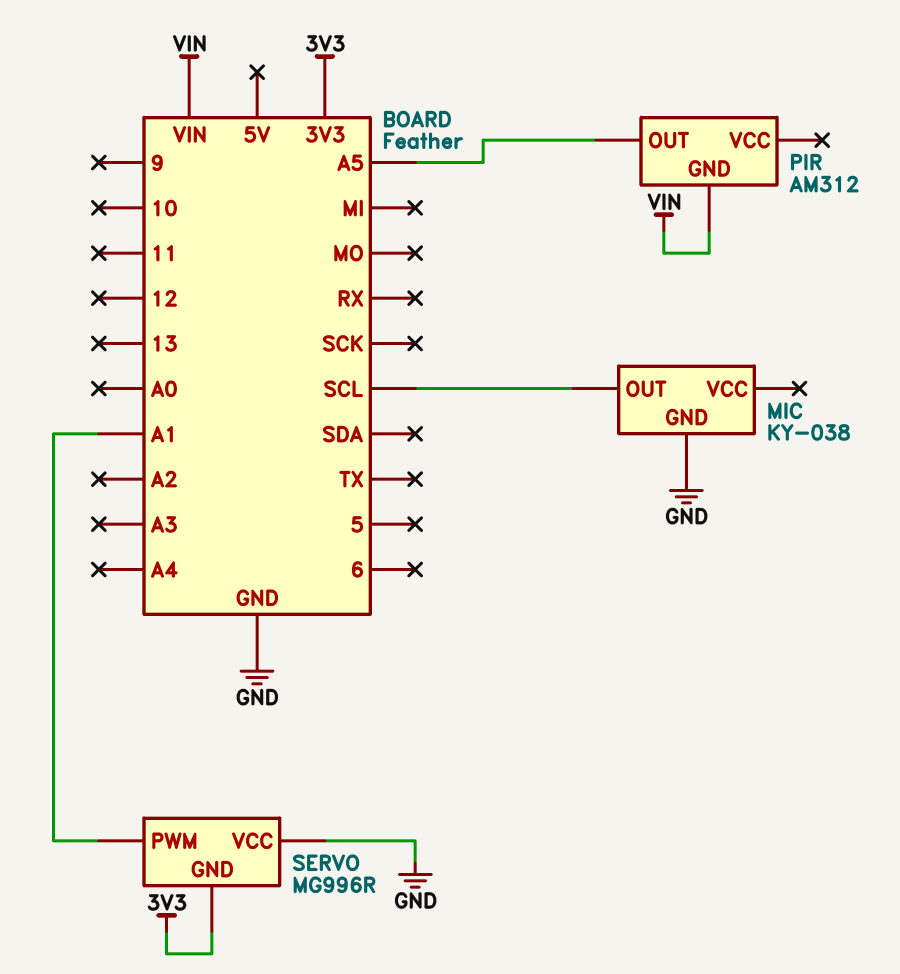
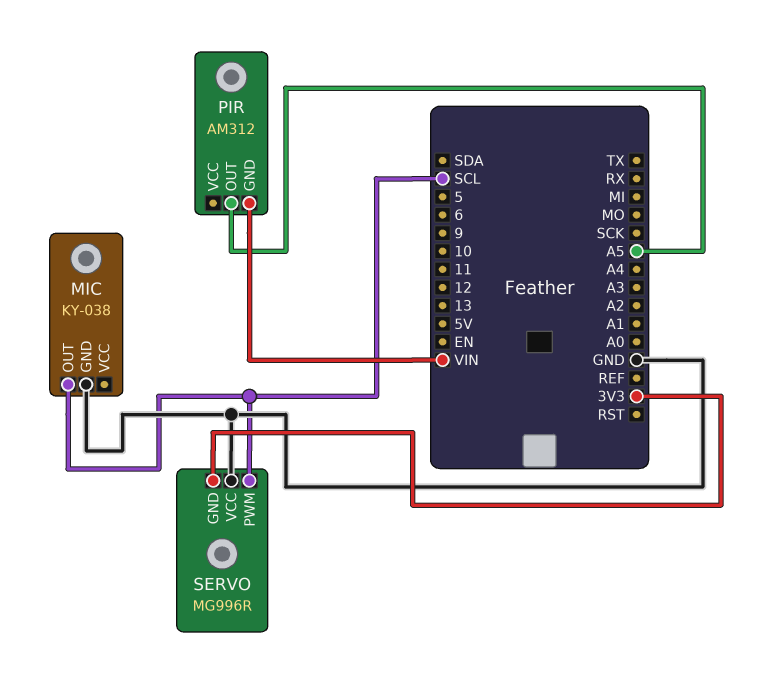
SERVO pin PWM: A1 -> SCL

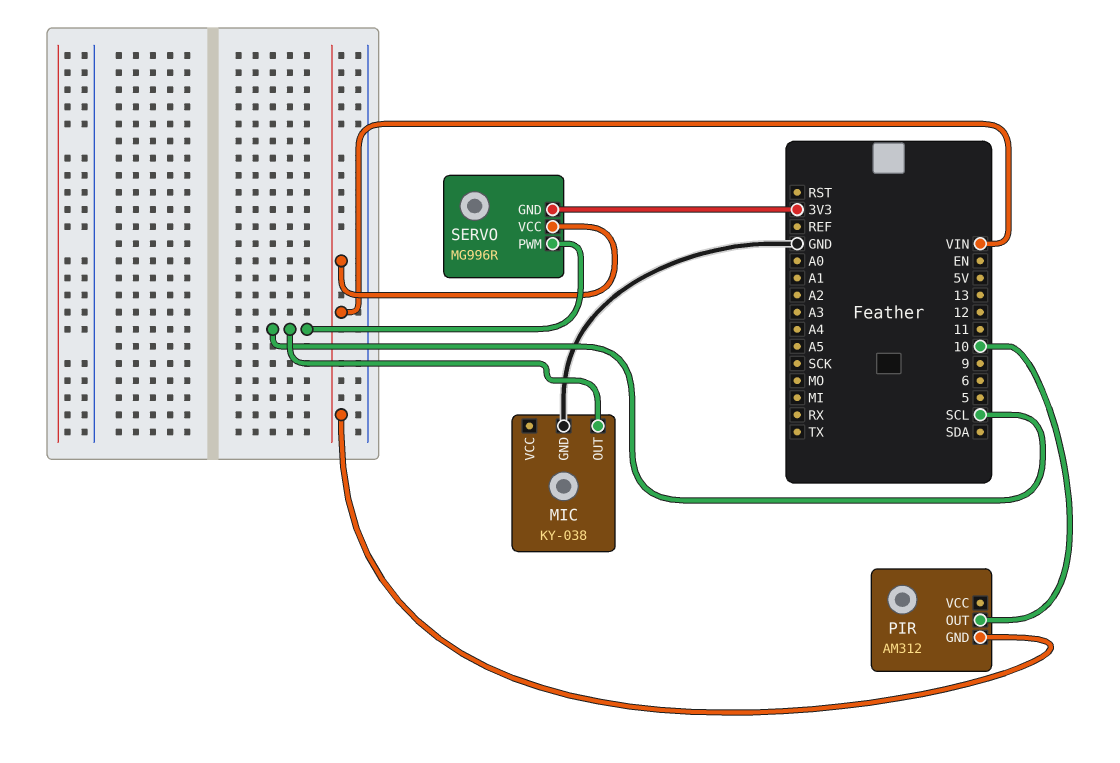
PIR pin OUT: A5 -> 10
SERVO pin VCC: GND -> VIN

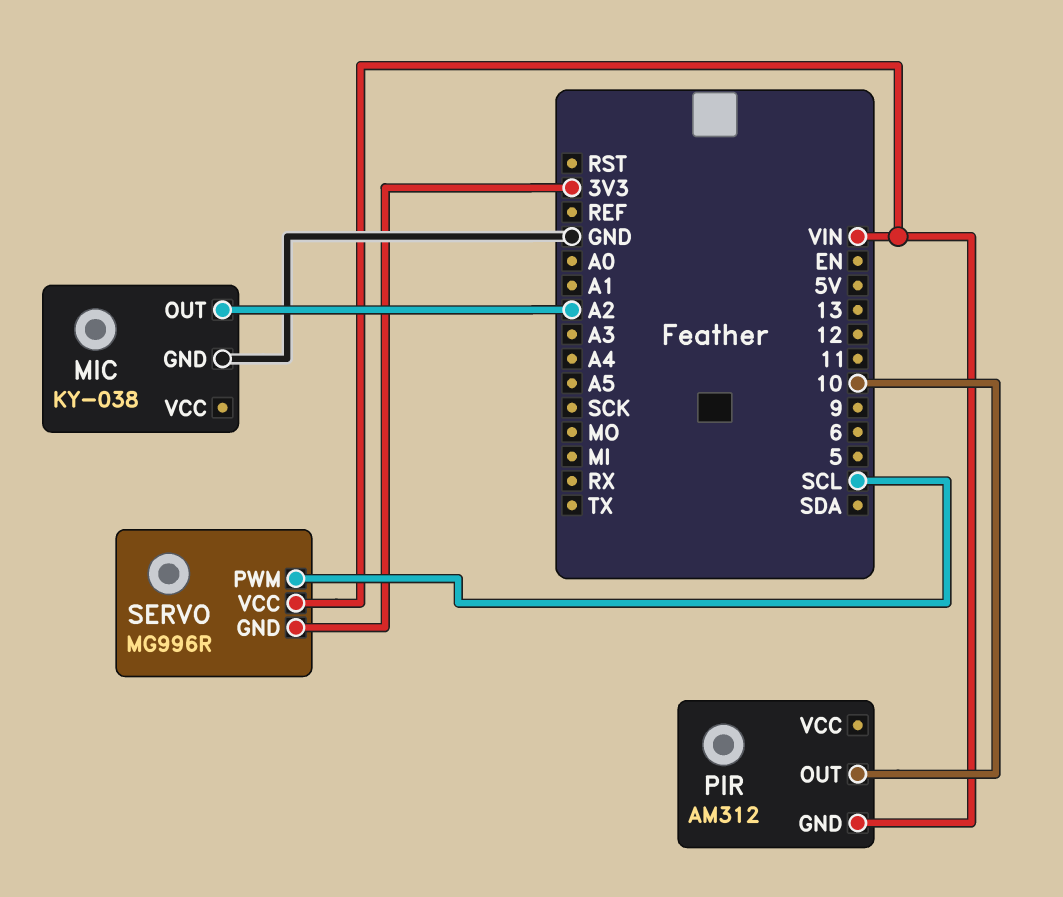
MIC pin OUT: SCL -> A2

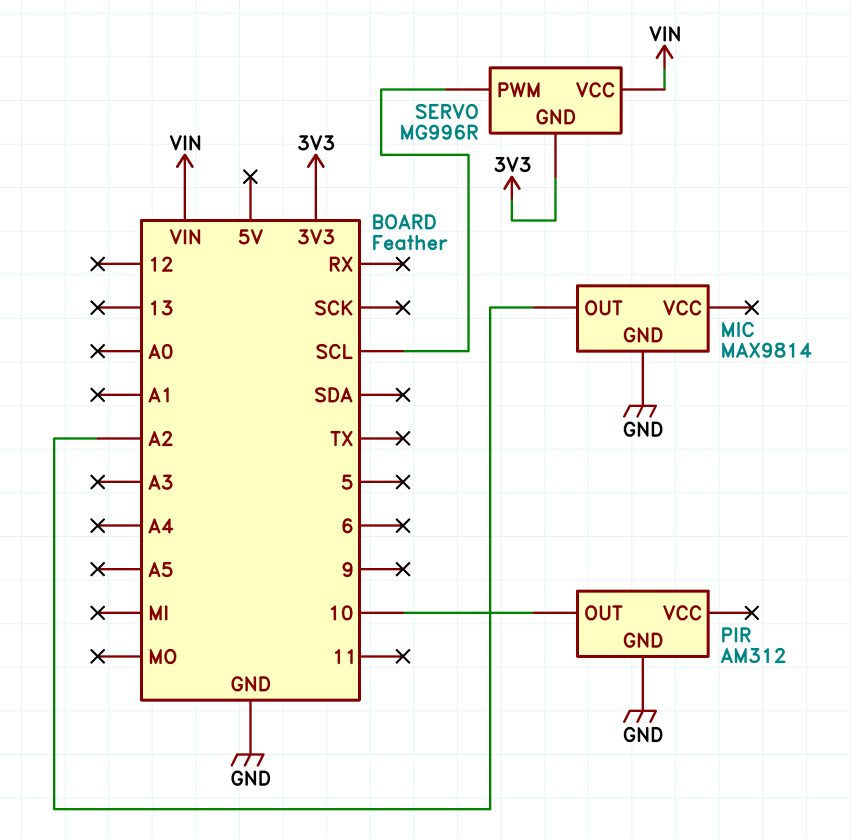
MIC: KY-038 -> MAX9814
PIR pin GND: VIN -> GND

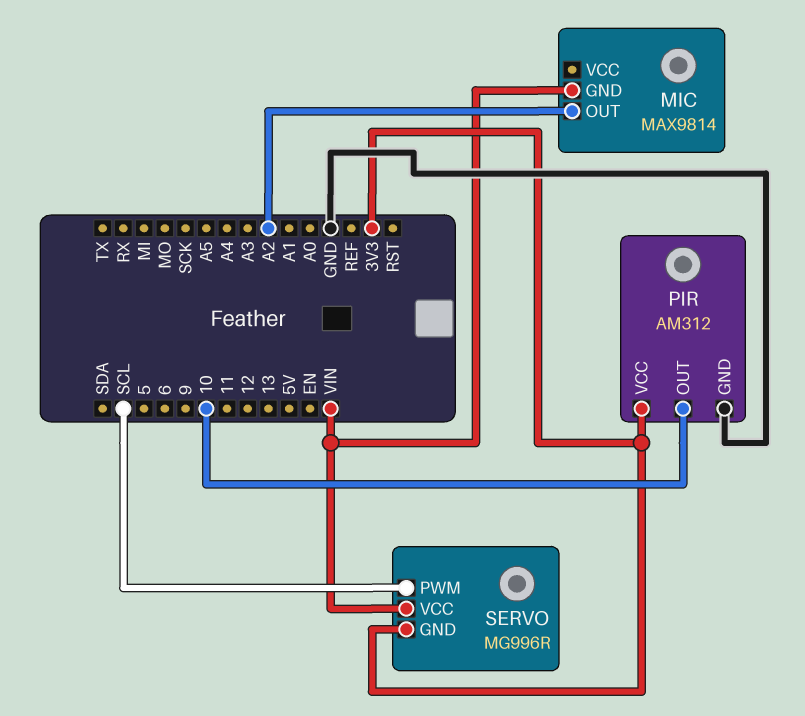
MIC pin GND: GND -> VIN
PIR pin VCC: none -> 3V3

